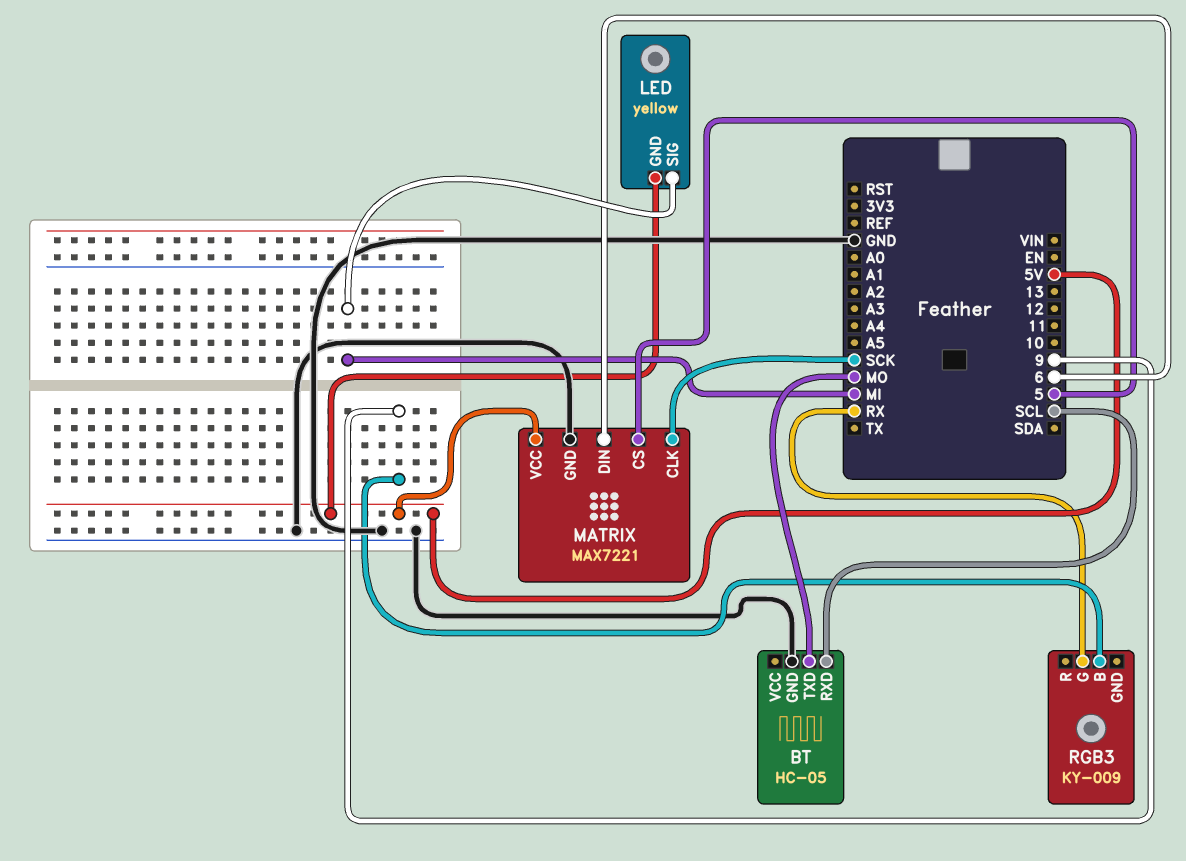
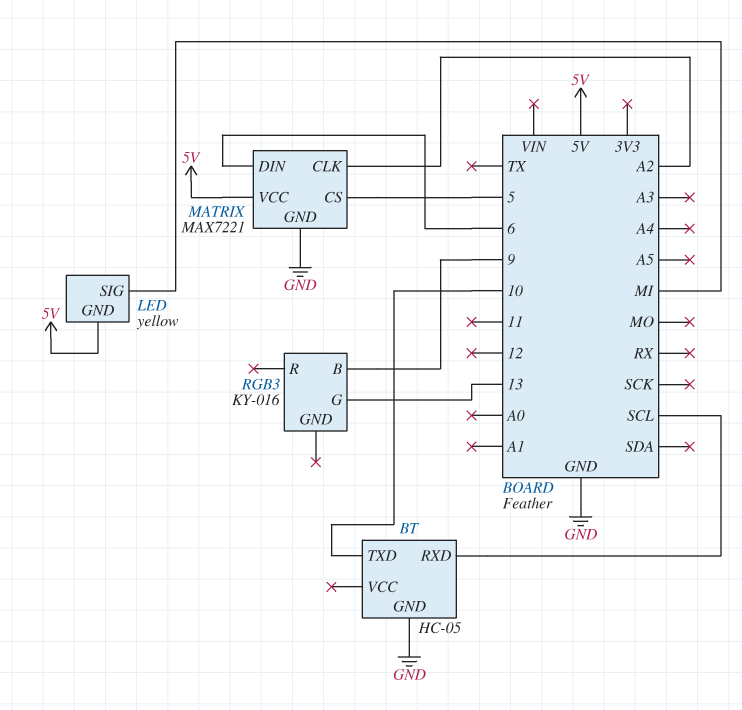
BT pin TXD: MO -> 10
MATRIX pin CLK: SCK -> A2
RGB3: KY-009 -> KY-016
RGB3 pin G: RX -> 13

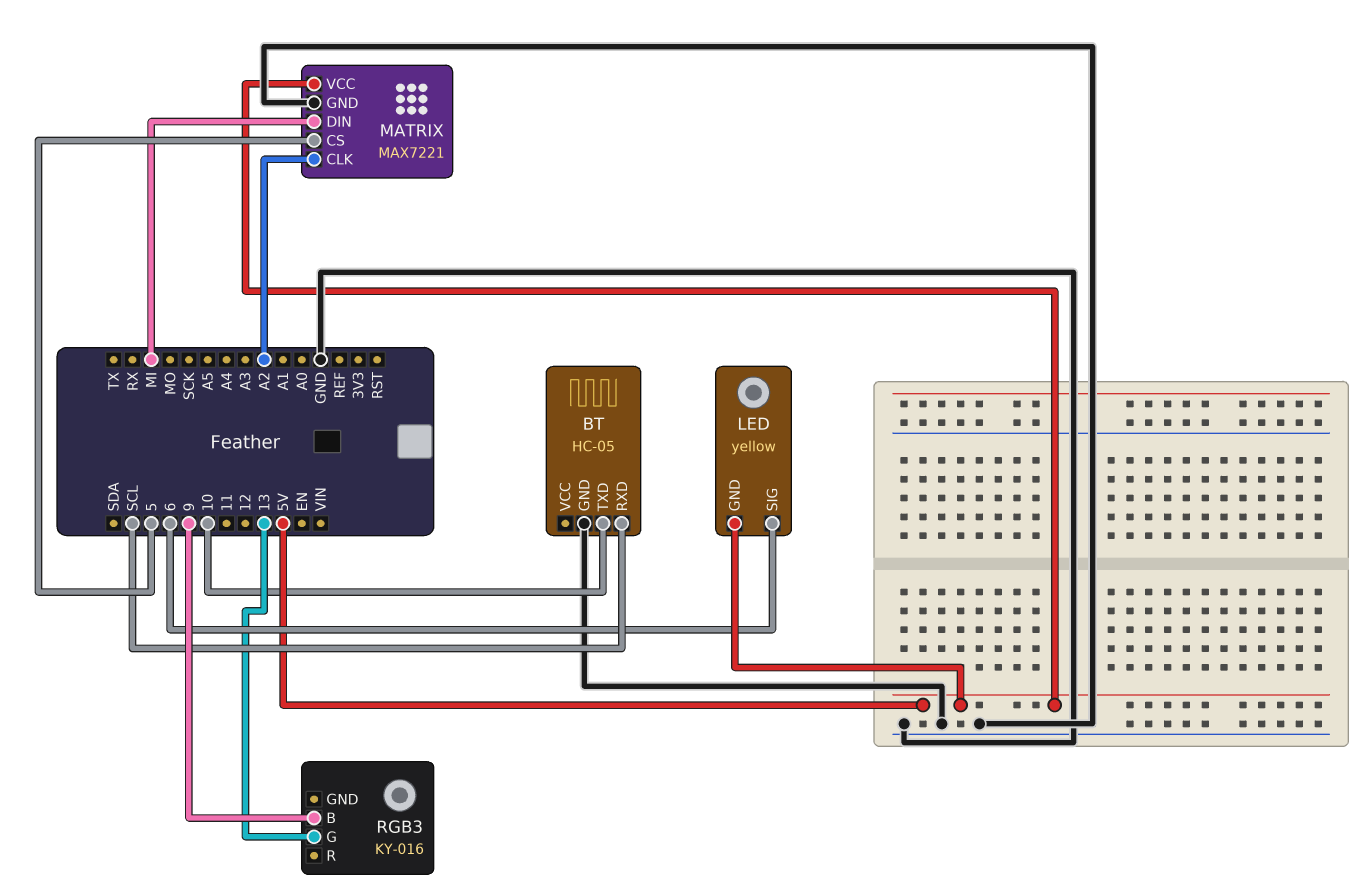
LED pin SIG: MI -> 6
MATRIX pin DIN: 6 -> MI

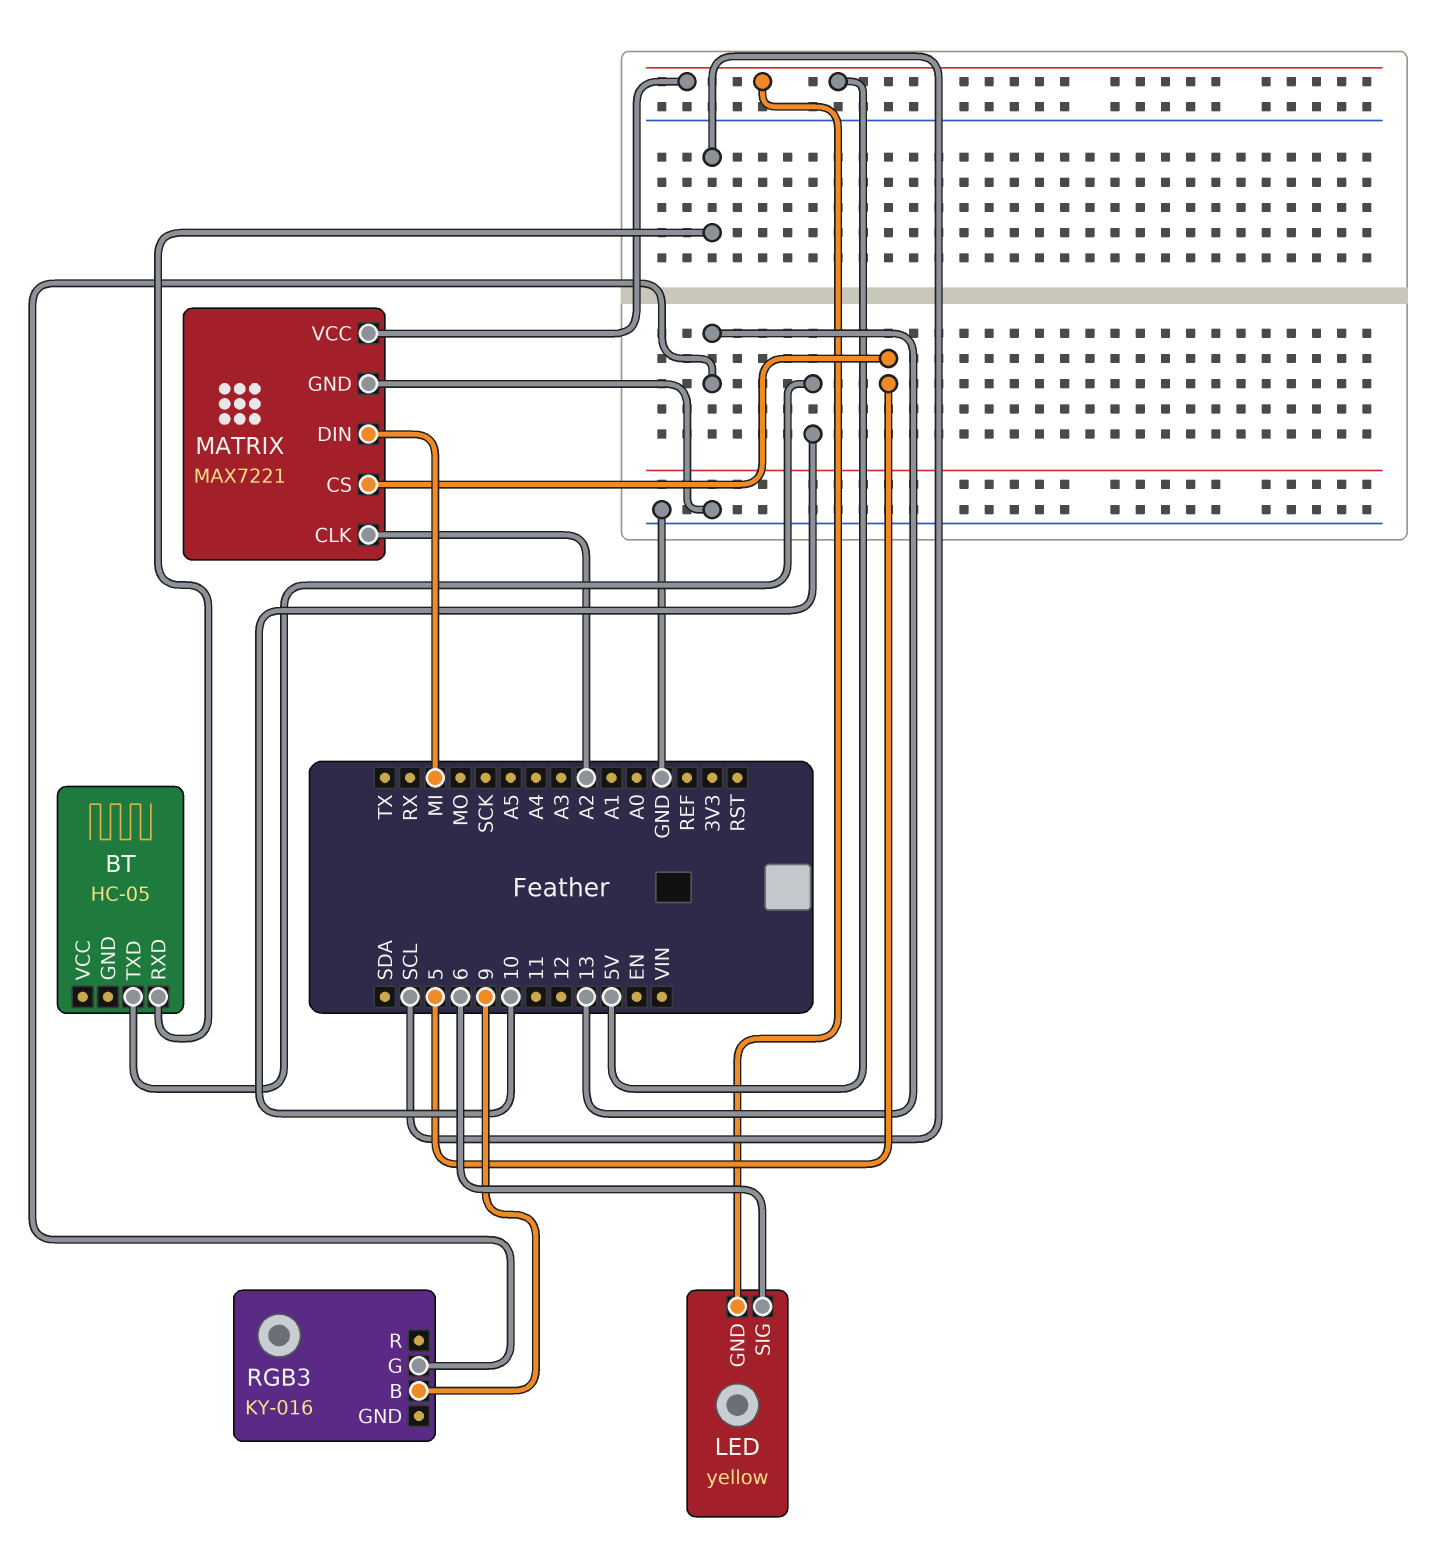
BT pin GND: GND -> none

